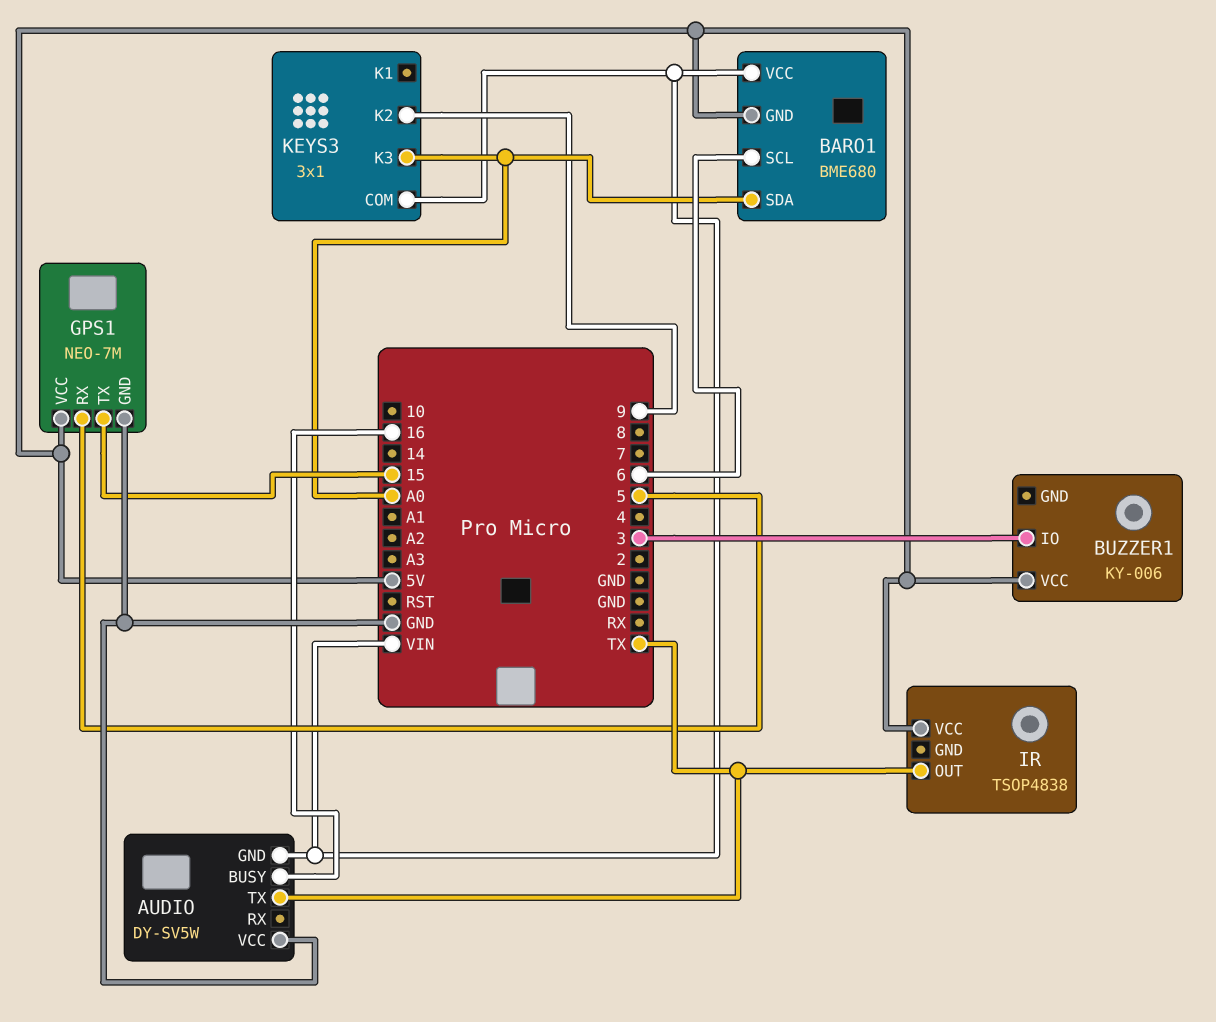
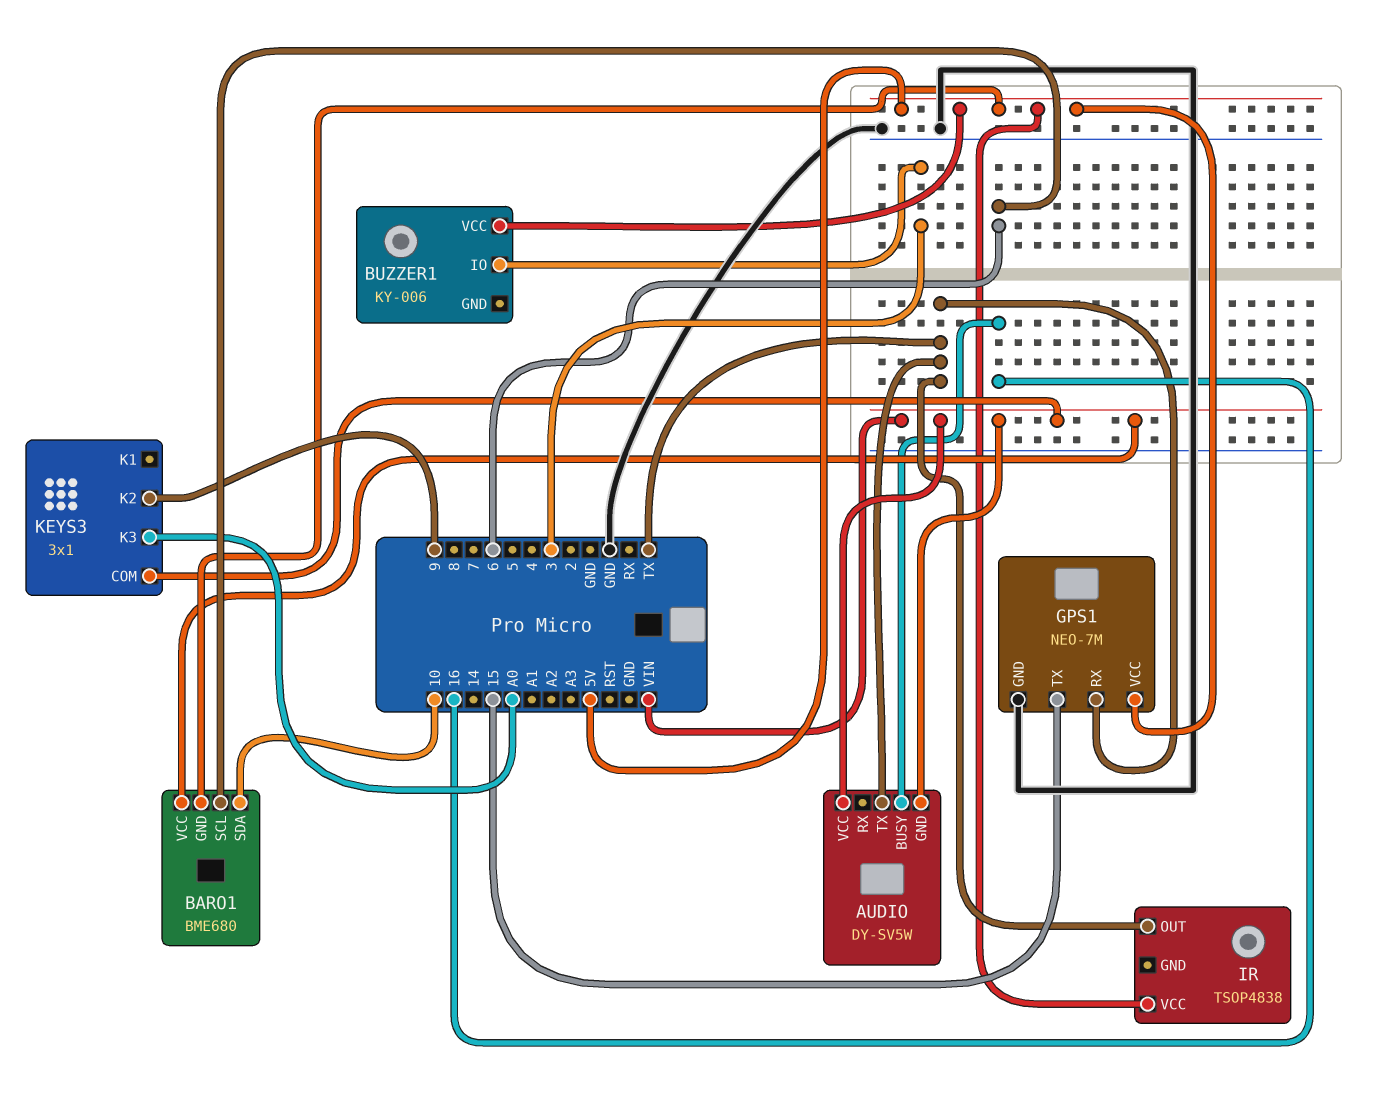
AUDIO pin VCC: GND -> VIN
BARO1 pin SDA: A0 -> 10
GPS1 pin RX: 5 -> TX

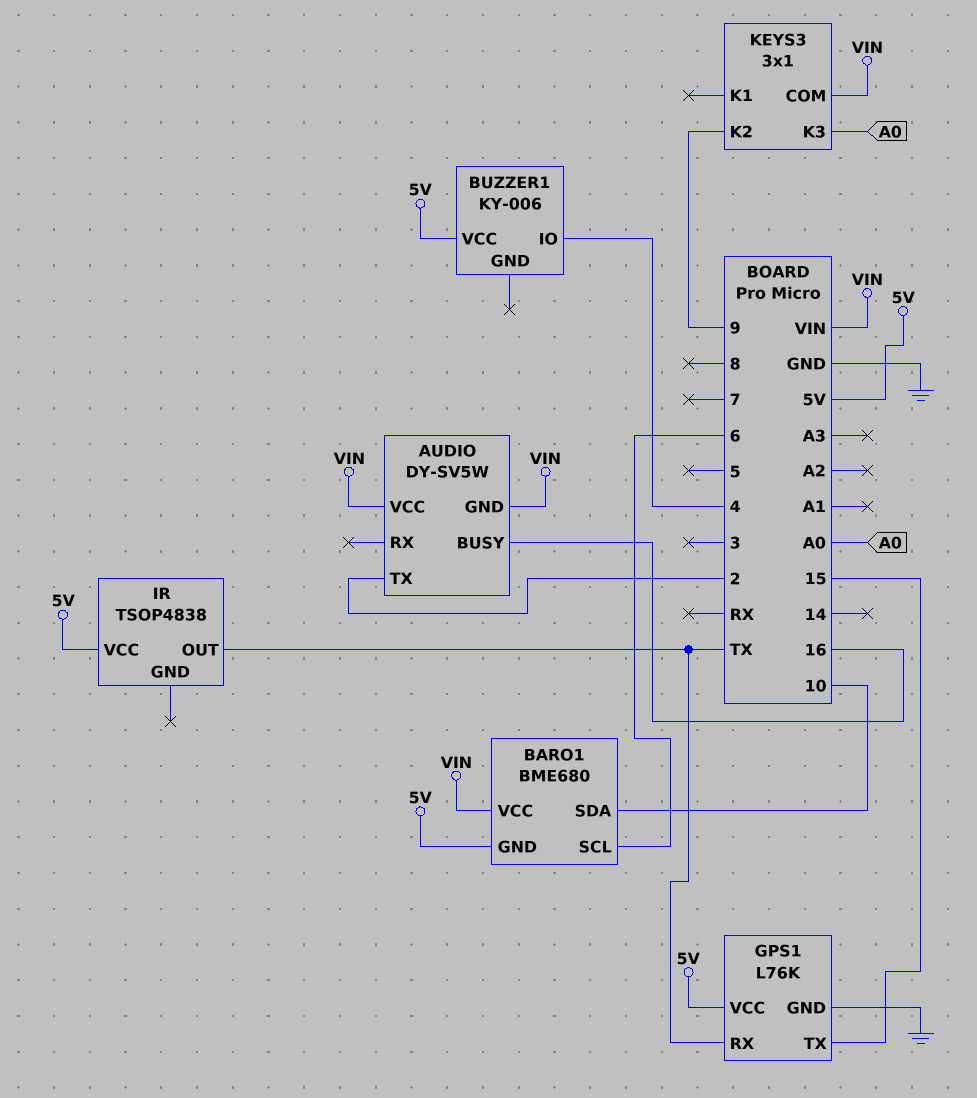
AUDIO pin TX: TX -> 2
BUZZER1 pin IO: 3 -> 4
GPS1: NEO-7M -> L76K

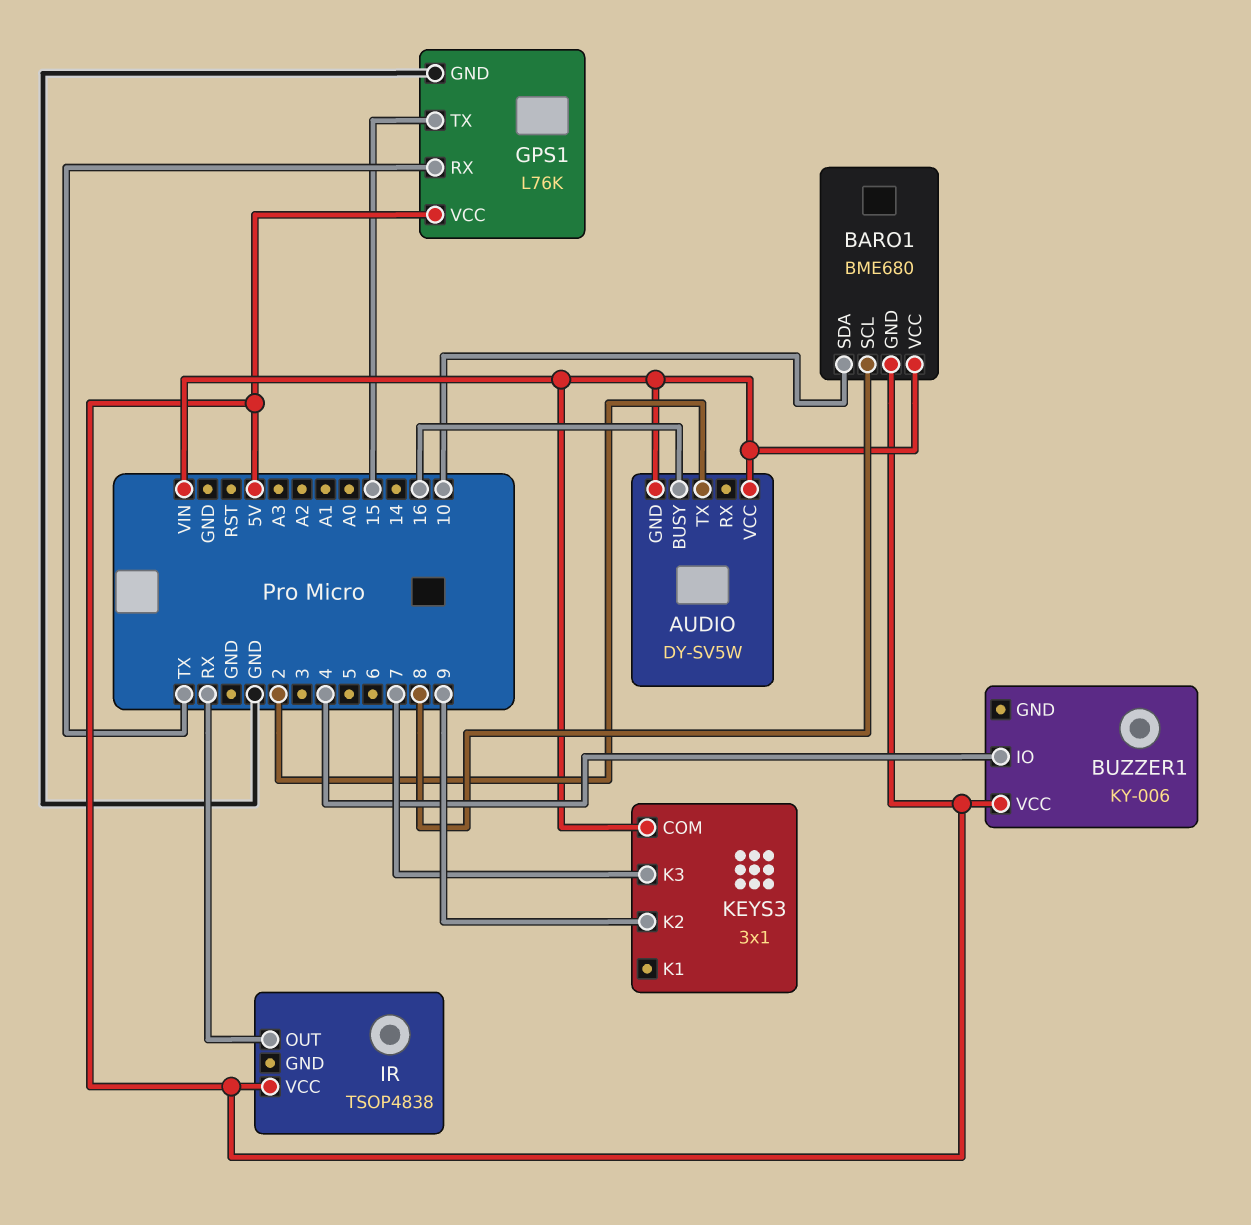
BARO1 pin SCL: 6 -> 8
IR pin OUT: TX -> RX
KEYS3 pin K3: A0 -> 7

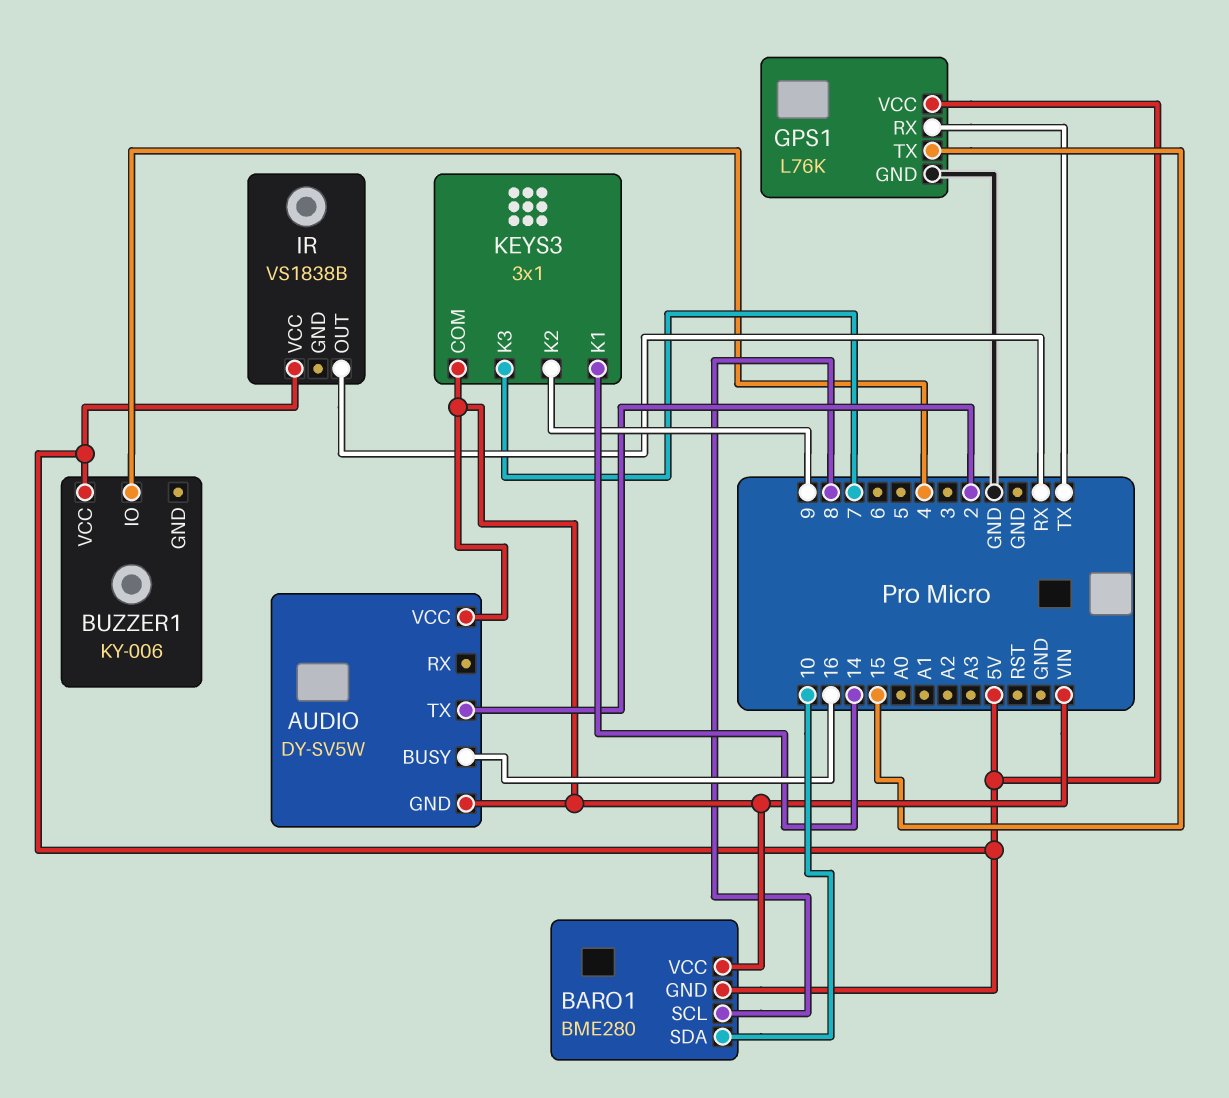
BARO1: BME680 -> BME280
IR: TSOP4838 -> VS1838B
KEYS3 pin K1: none -> 14

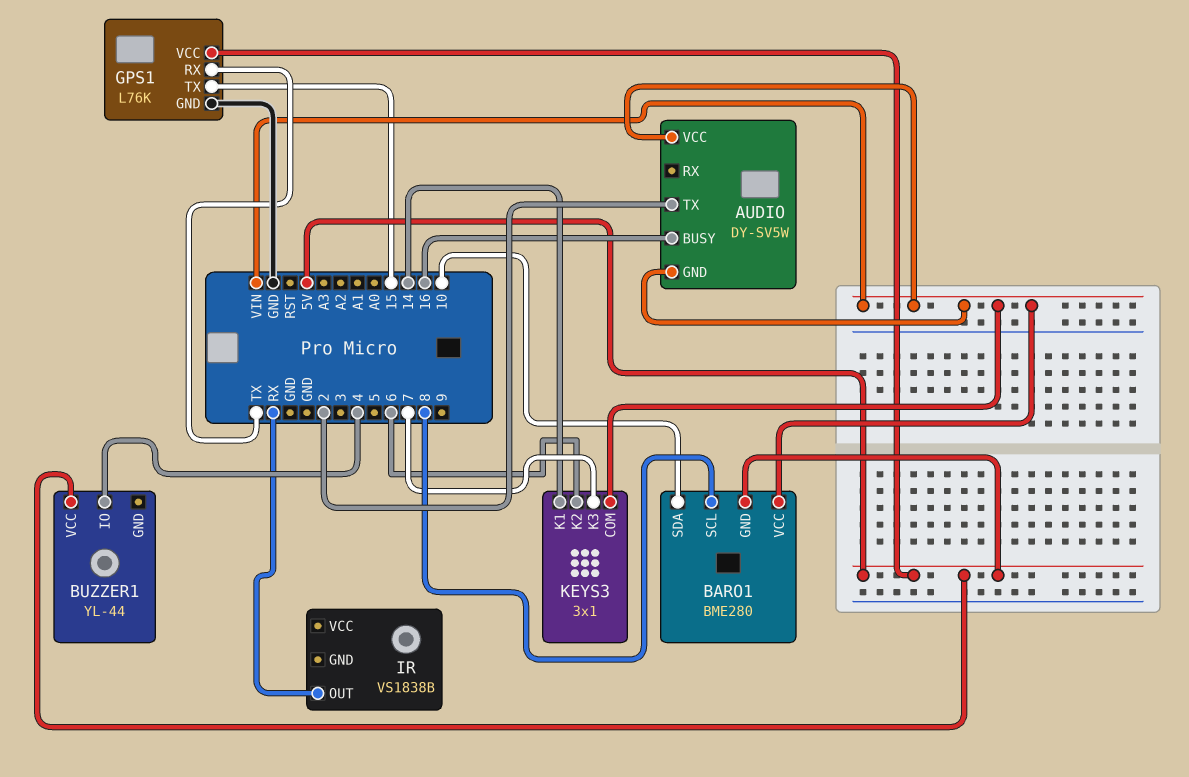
BUZZER1: KY-006 -> YL-44
IR pin VCC: 5V -> none
KEYS3 pin K2: 9 -> 6

